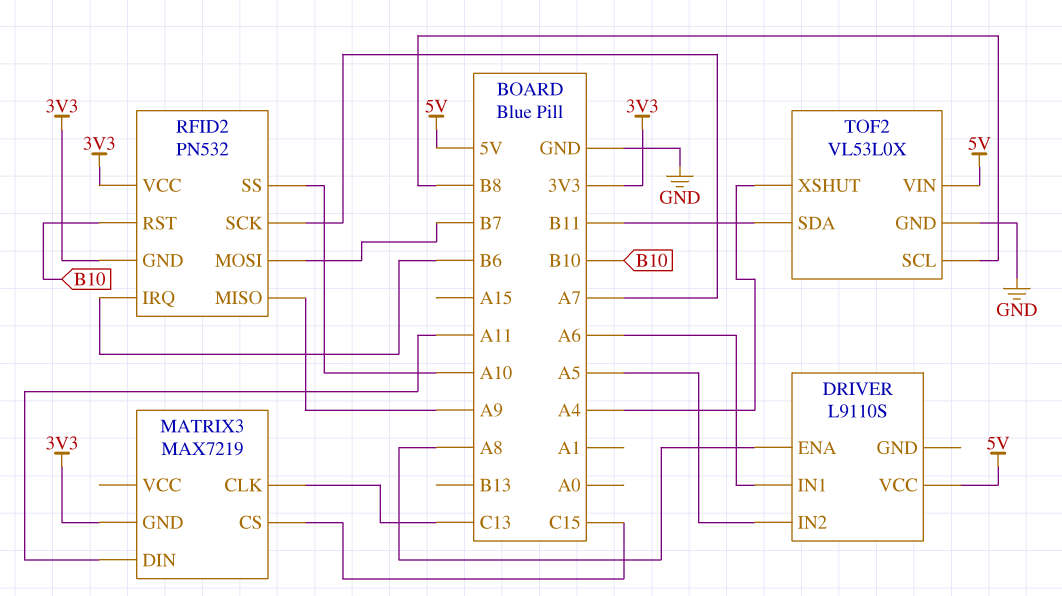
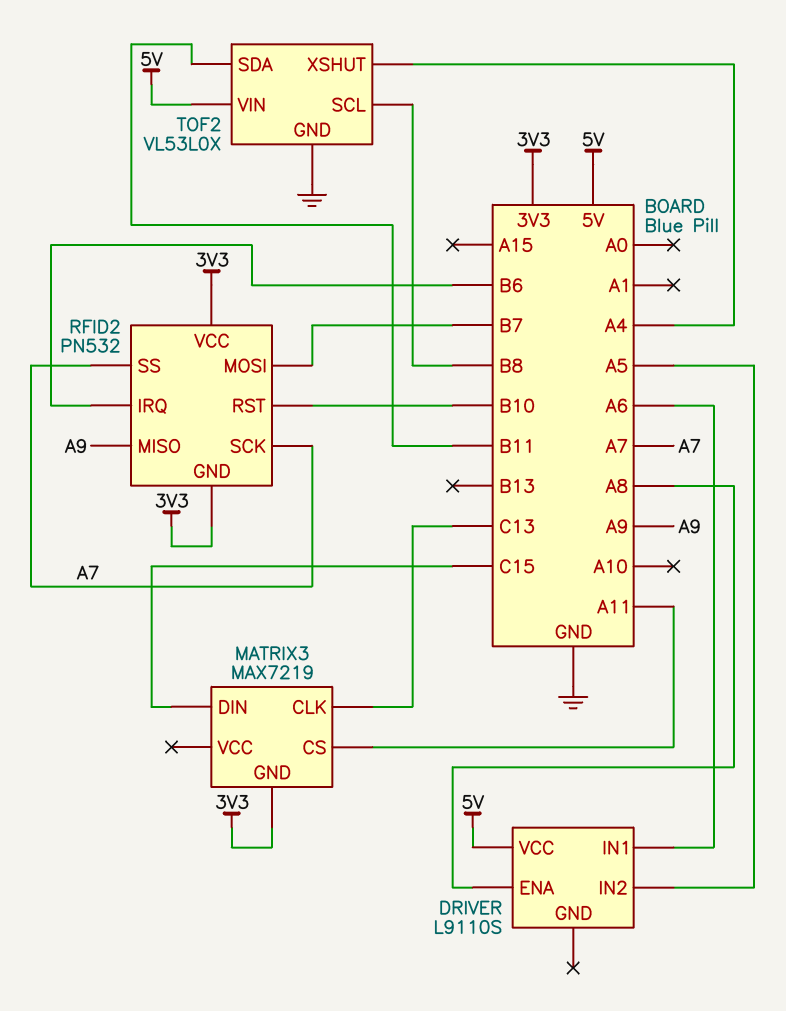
MATRIX3 pin CS: C15 -> A11
MATRIX3 pin DIN: A11 -> C15
RFID2 pin SS: A10 -> A7

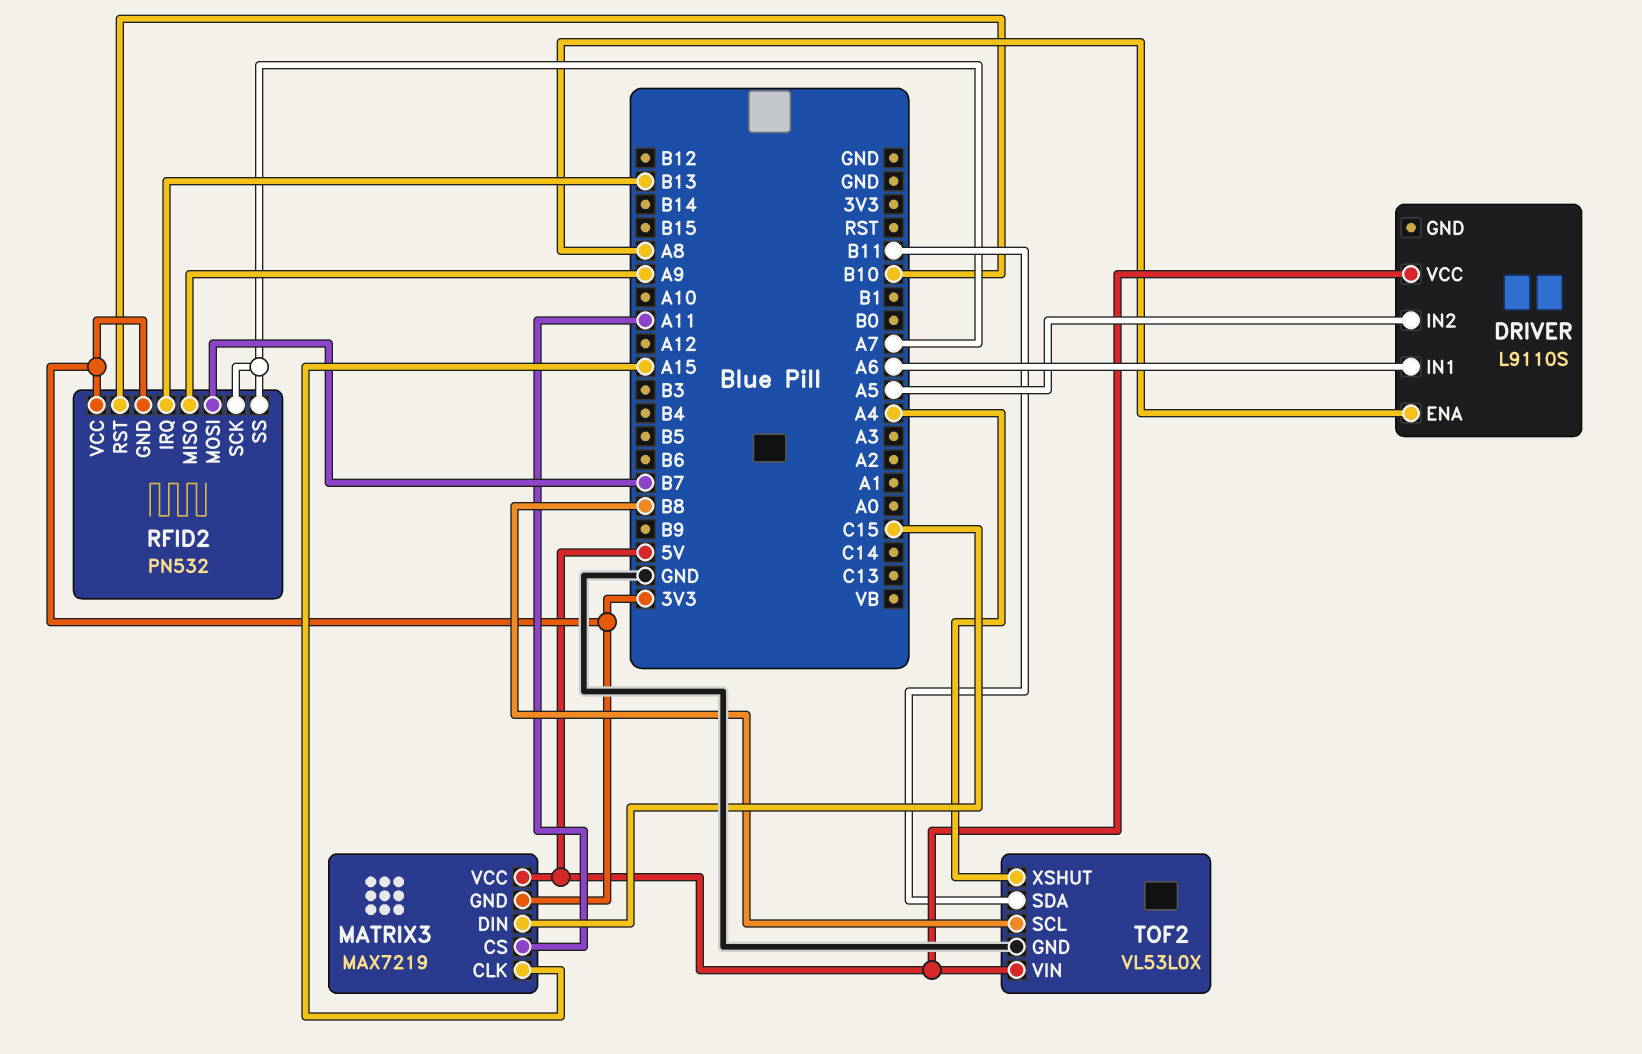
MATRIX3 pin CLK: C13 -> A15
MATRIX3 pin VCC: none -> 5V
RFID2 pin IRQ: B6 -> B13

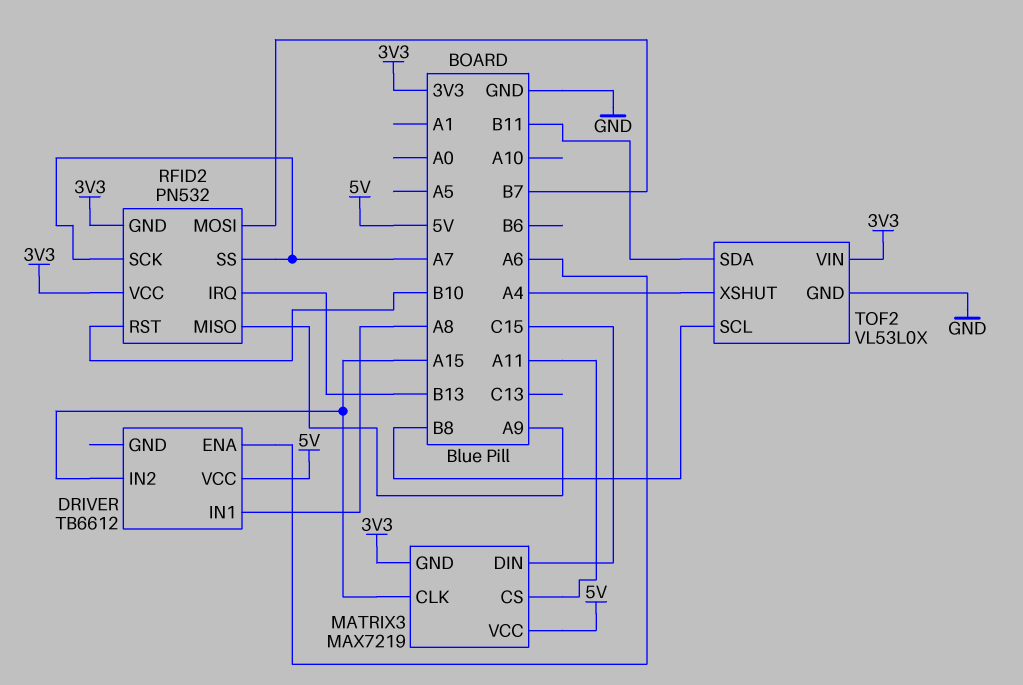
DRIVER: L9110S -> TB6612
DRIVER pin ENA: A8 -> A6
DRIVER pin IN1: A6 -> A8
DRIVER pin IN2: A5 -> A15
TOF2 pin VIN: 5V -> 3V3

